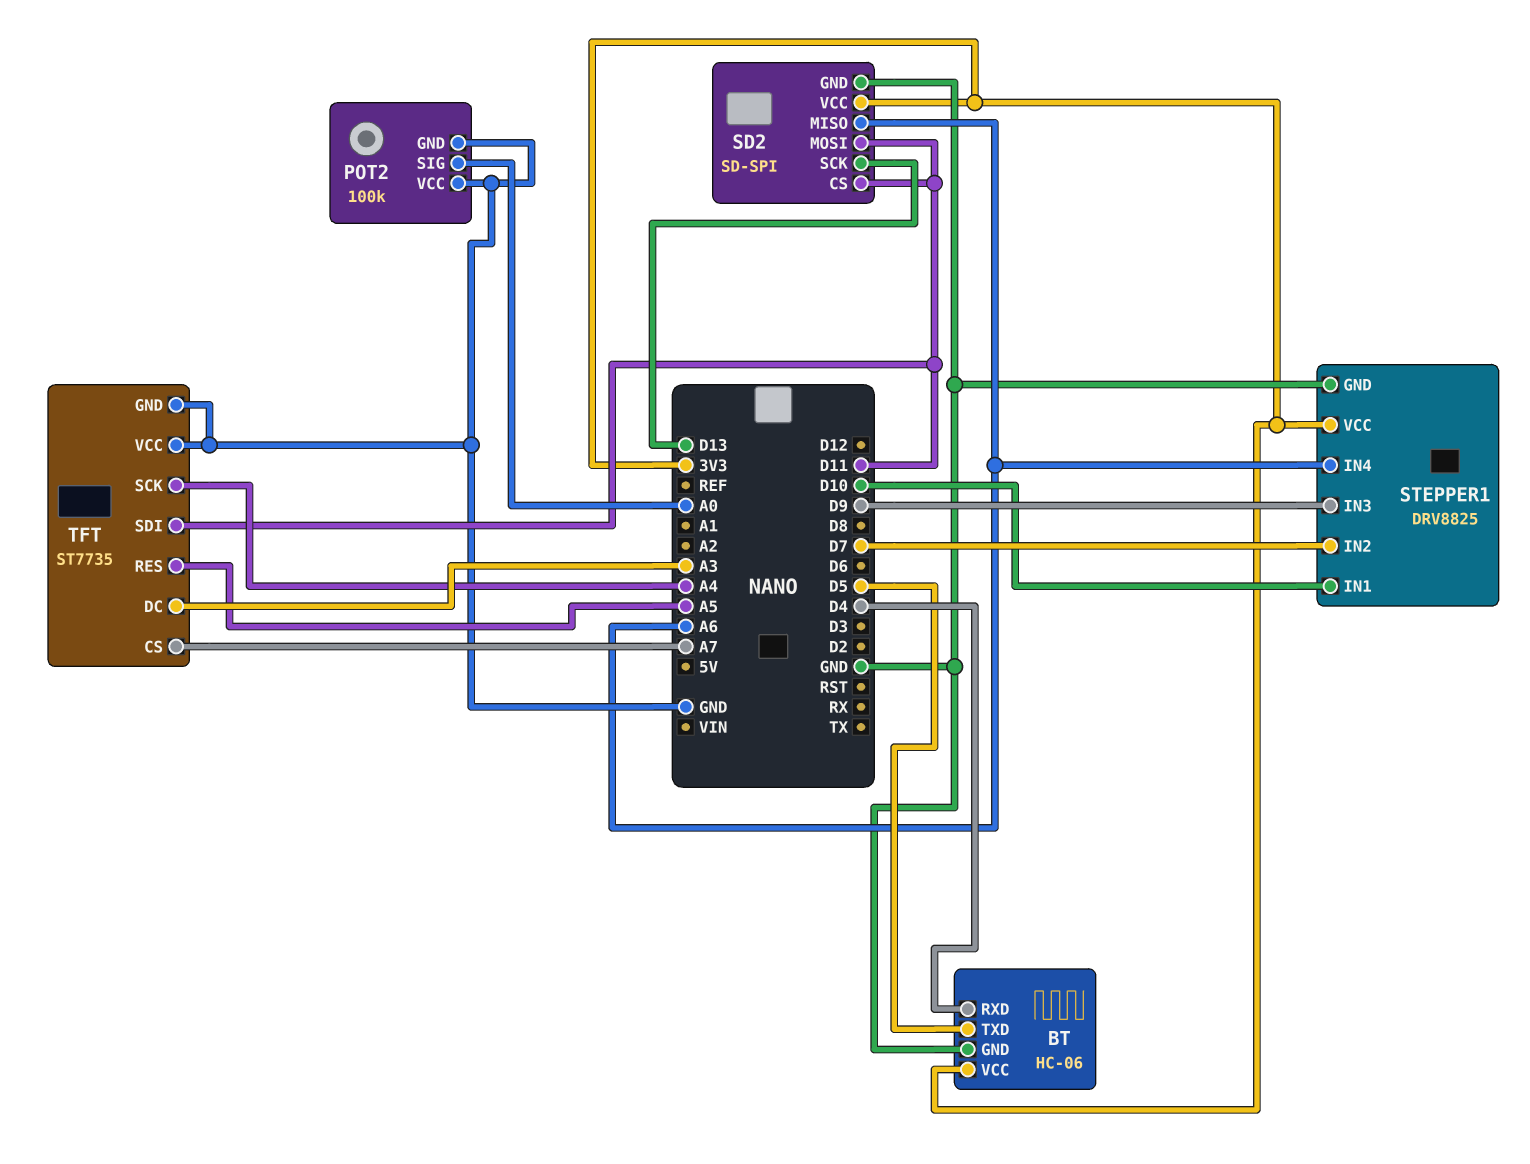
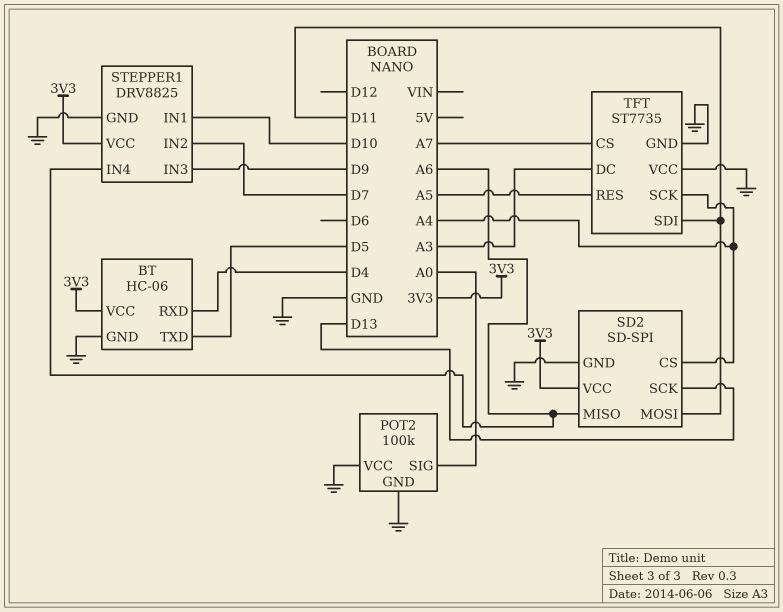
SD2 pin CS: D11 -> A4

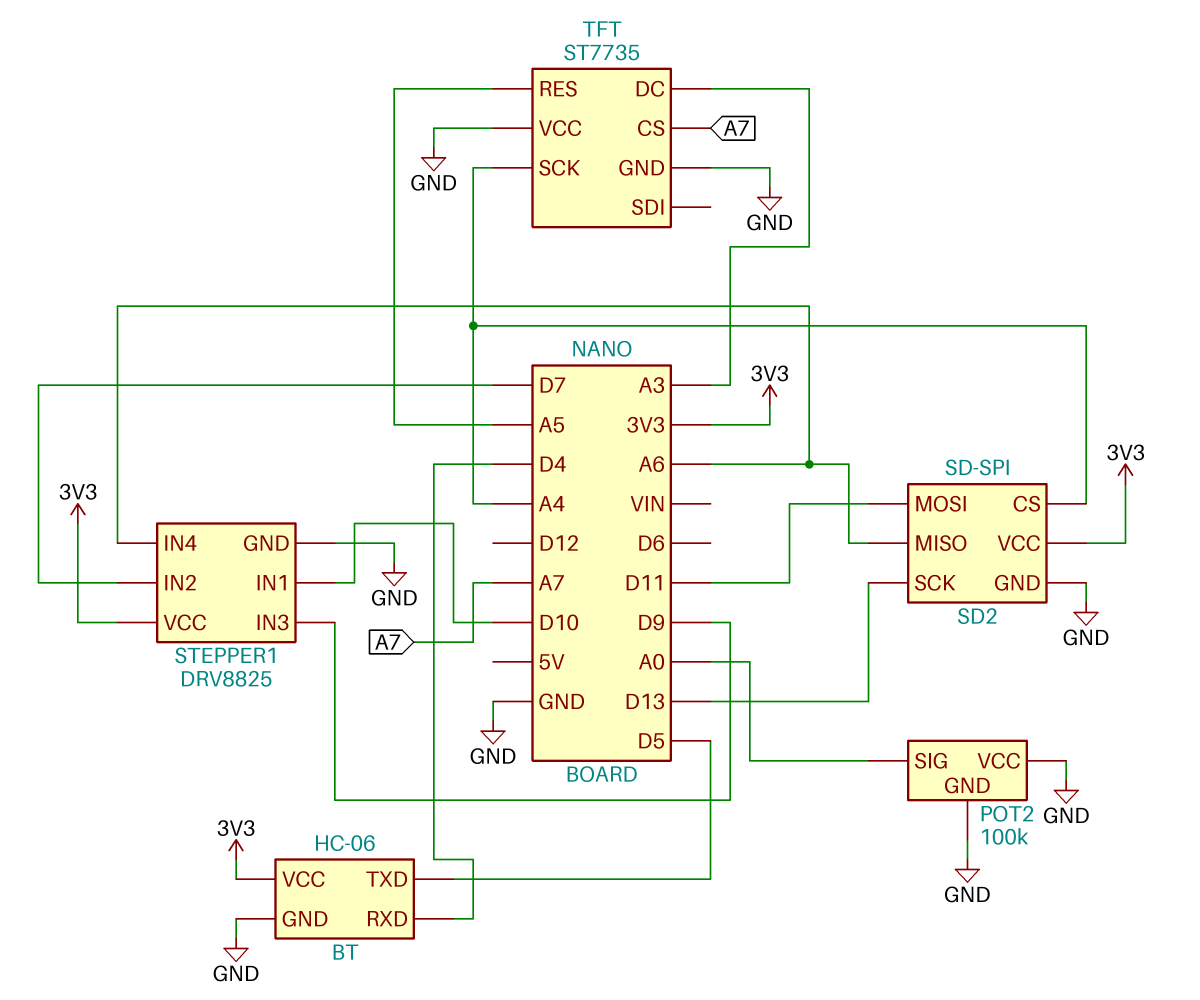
TFT pin SDI: D11 -> none

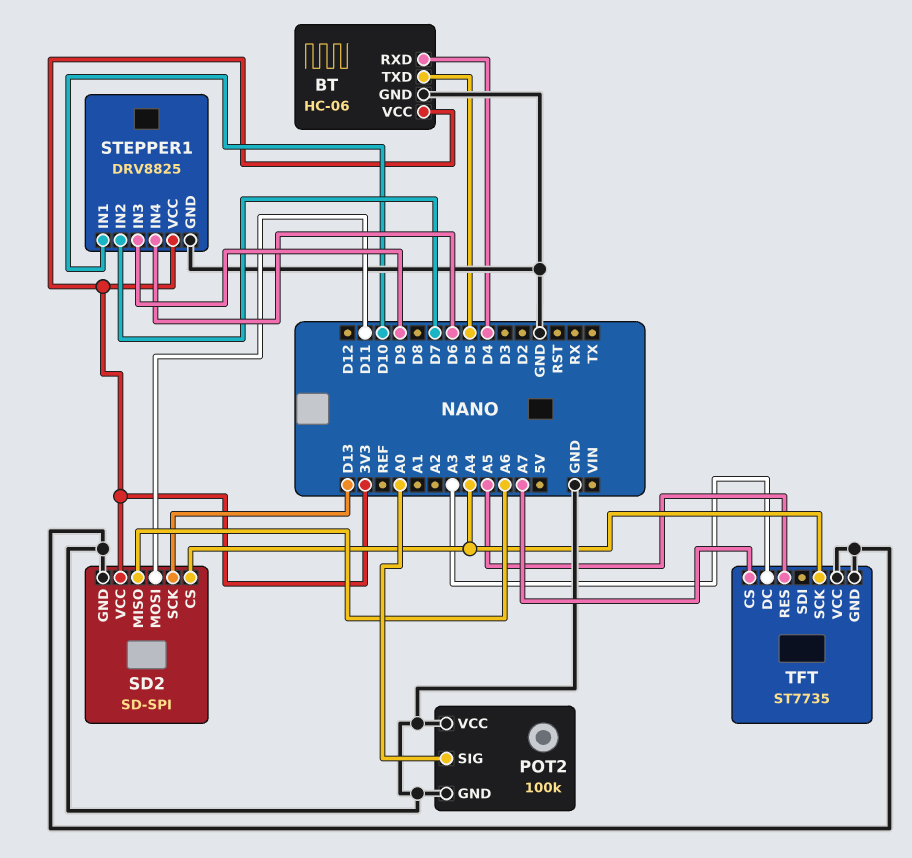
STEPPER1 pin IN4: A6 -> D6

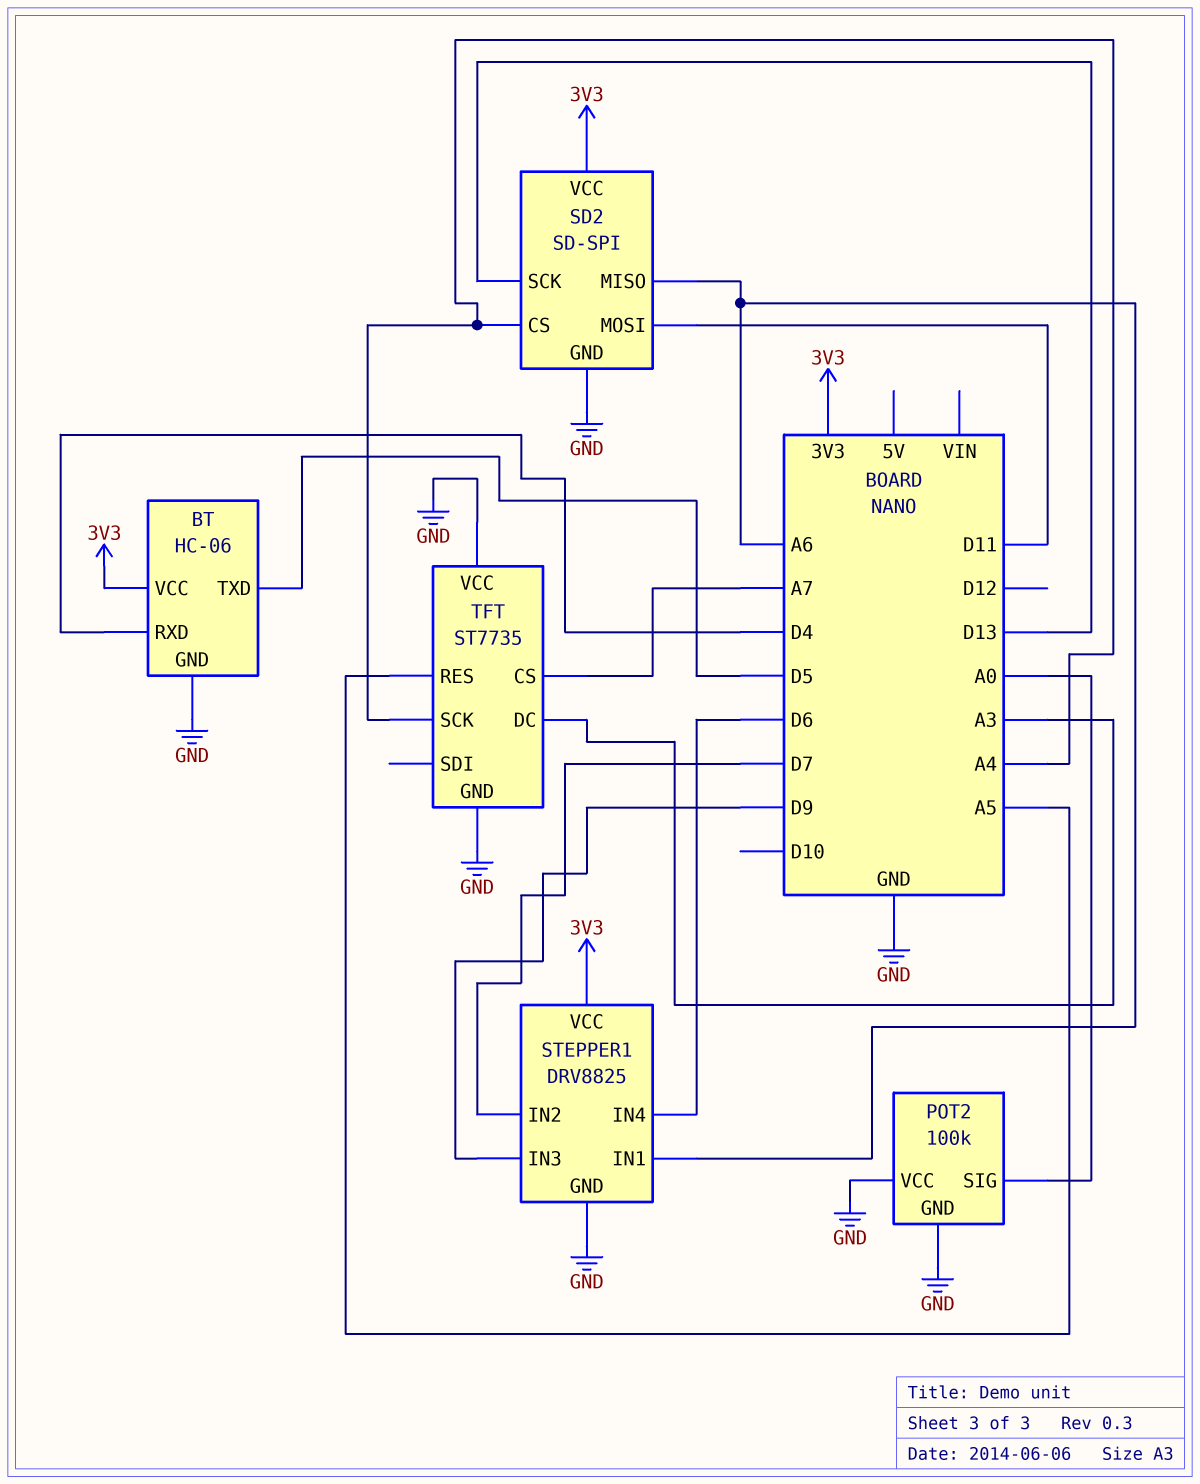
STEPPER1 pin IN1: D10 -> A6

